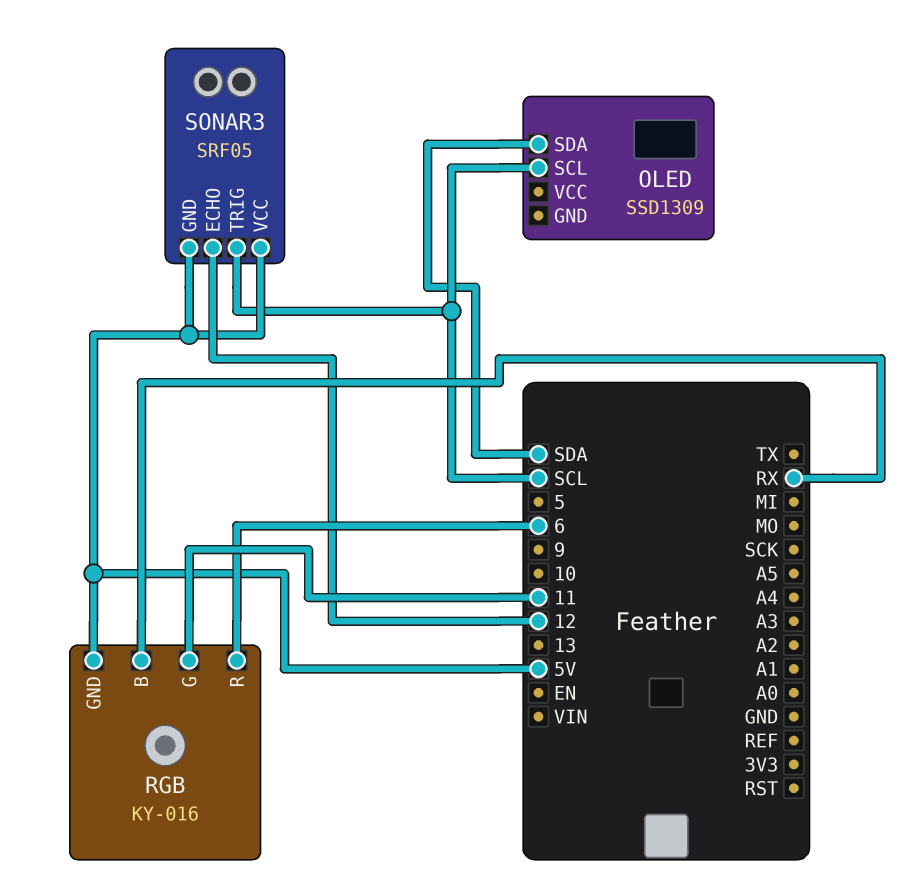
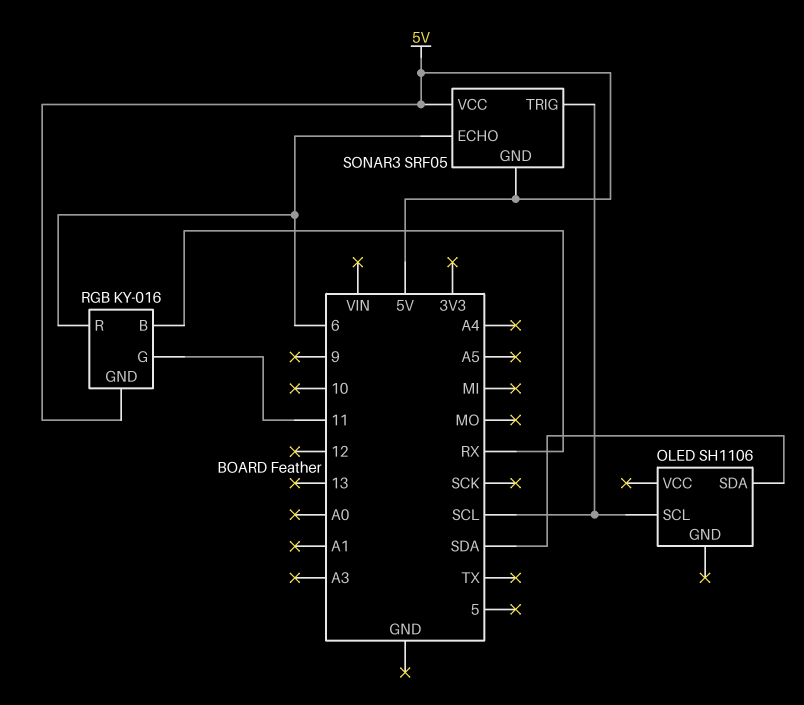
OLED: SSD1309 -> SH1106
SONAR3 pin ECHO: 12 -> 6

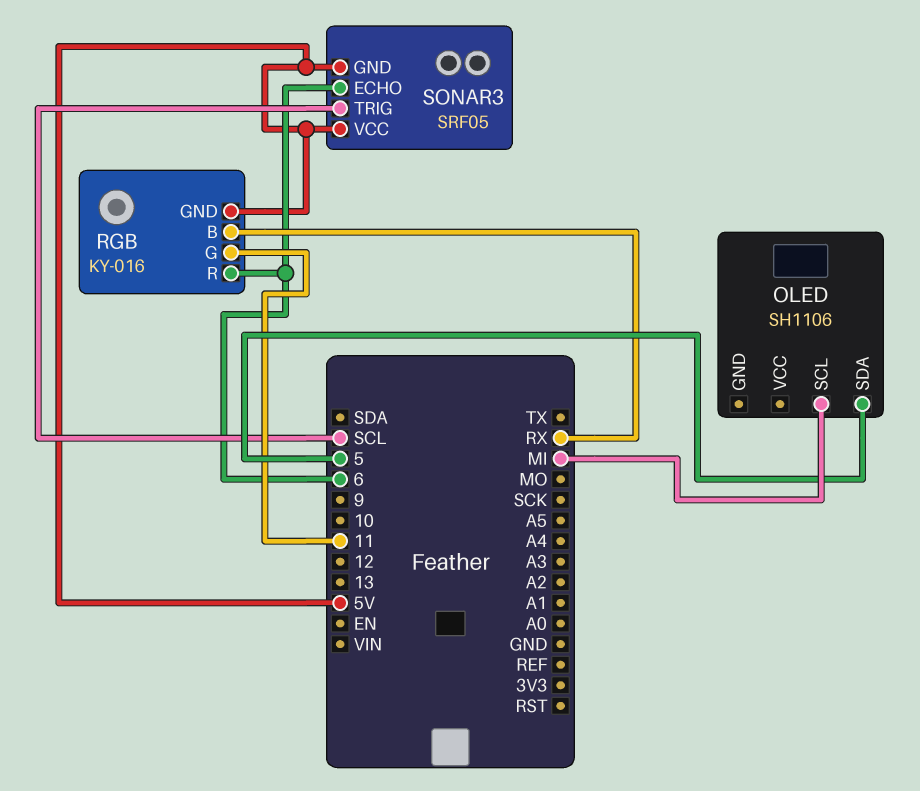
OLED pin SCL: SCL -> MI
OLED pin SDA: SDA -> 5

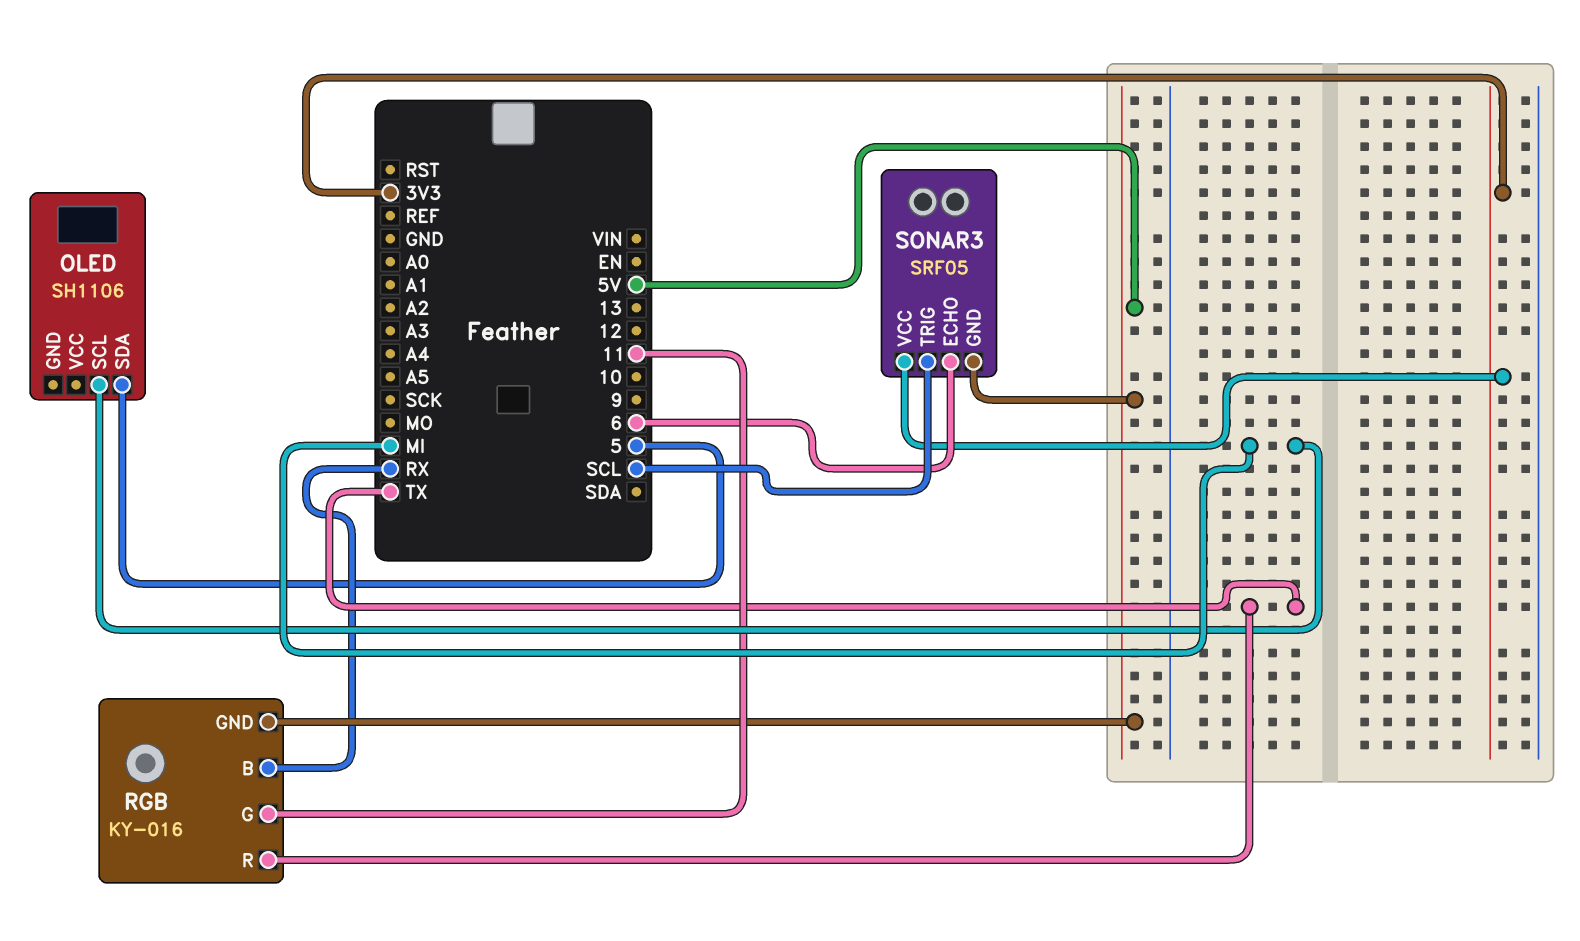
RGB pin R: 6 -> TX
SONAR3 pin VCC: 5V -> 3V3

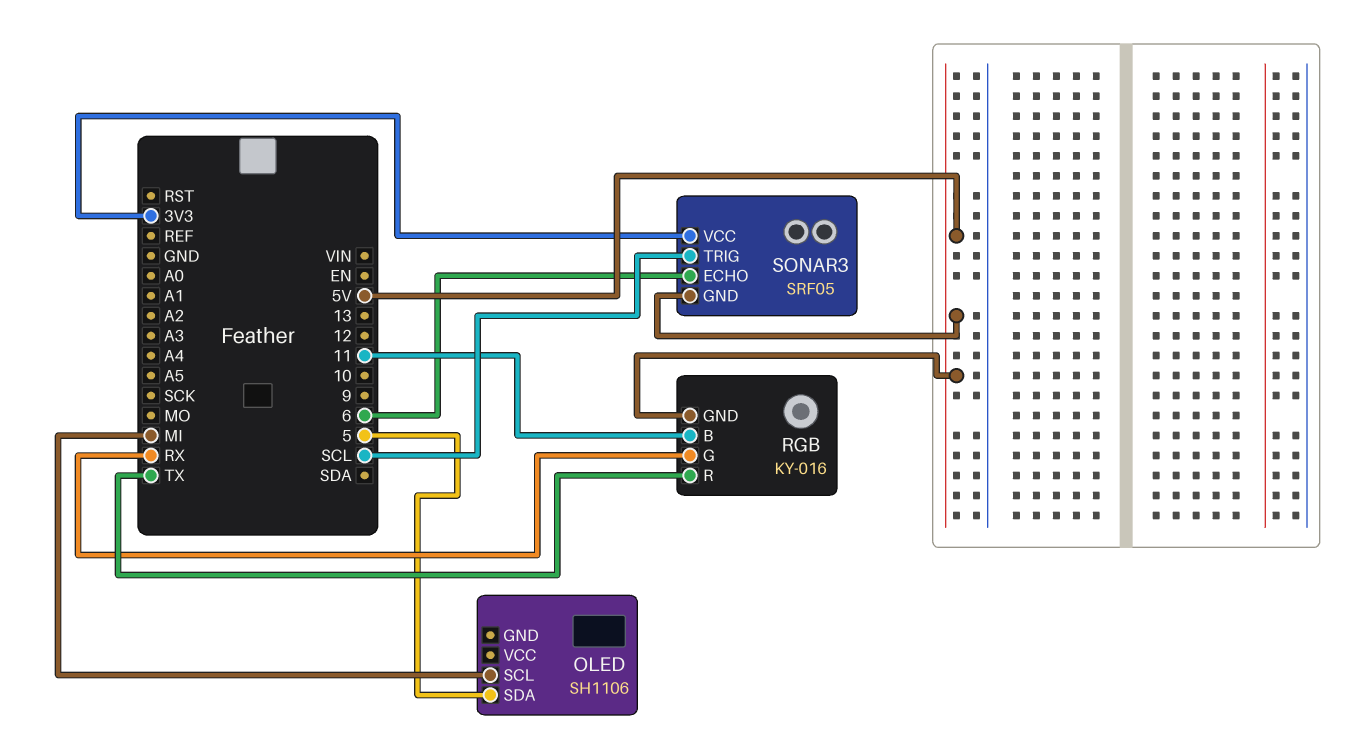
RGB pin B: RX -> 11
RGB pin G: 11 -> RX

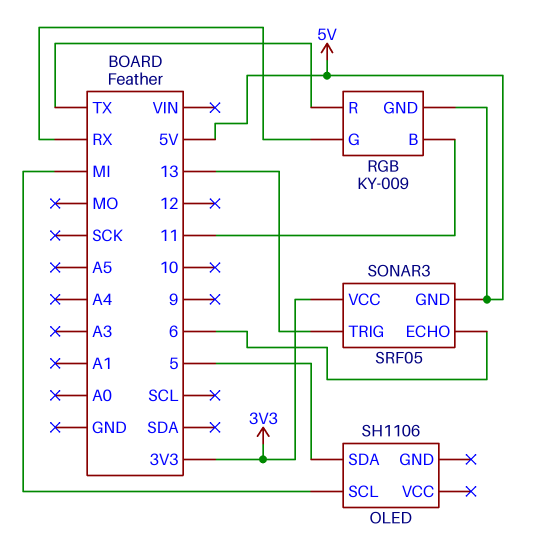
RGB: KY-016 -> KY-009
SONAR3 pin TRIG: SCL -> 13

